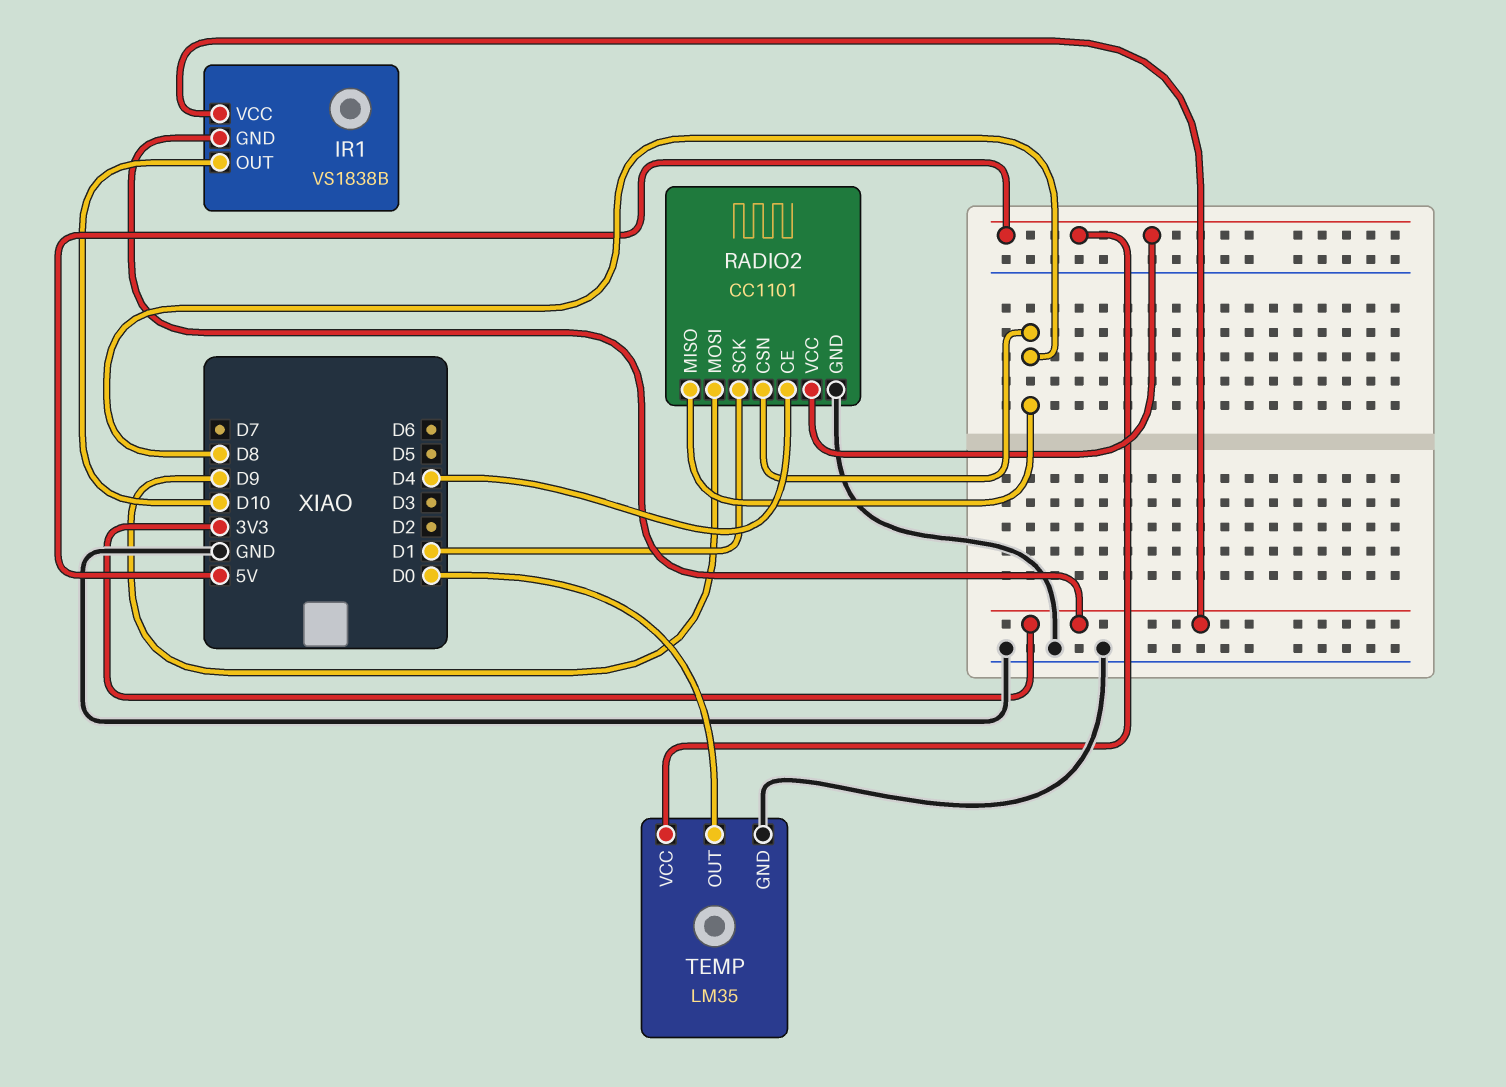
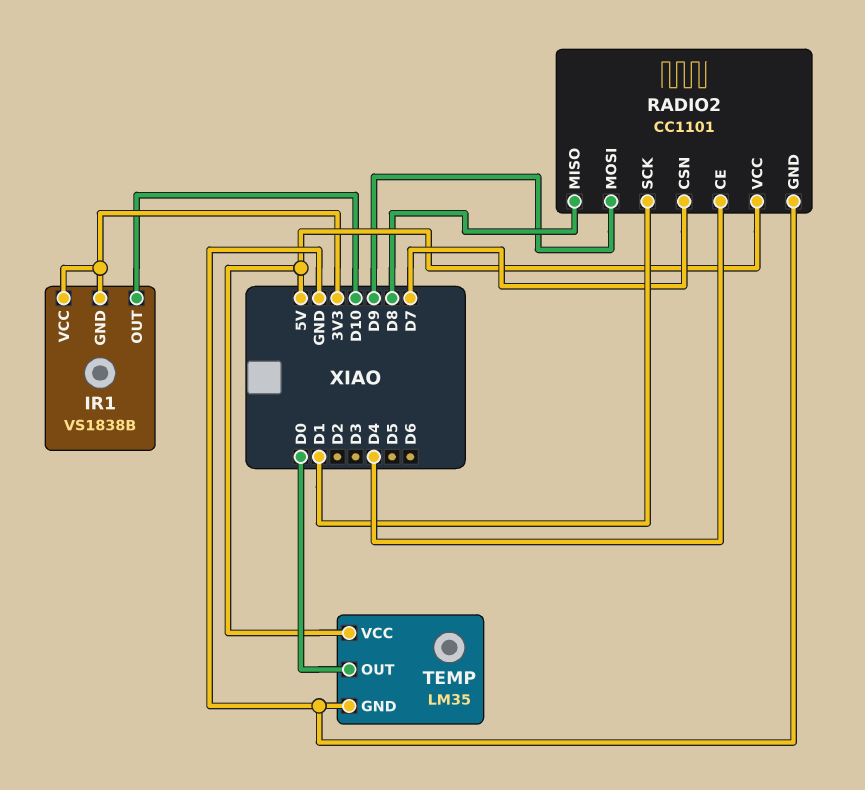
RADIO2 pin CSN: D8 -> D7

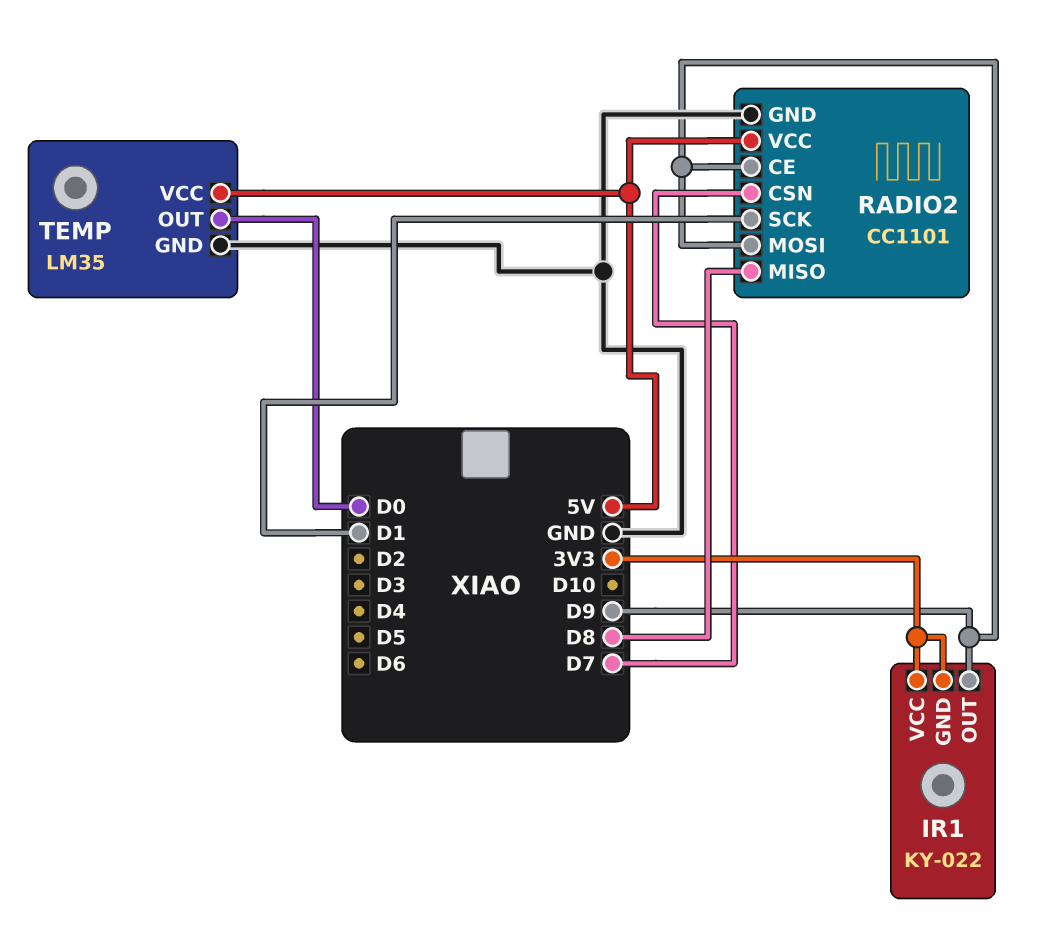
IR1: VS1838B -> KY-022
IR1 pin OUT: D10 -> D9
RADIO2 pin CE: D4 -> D9

